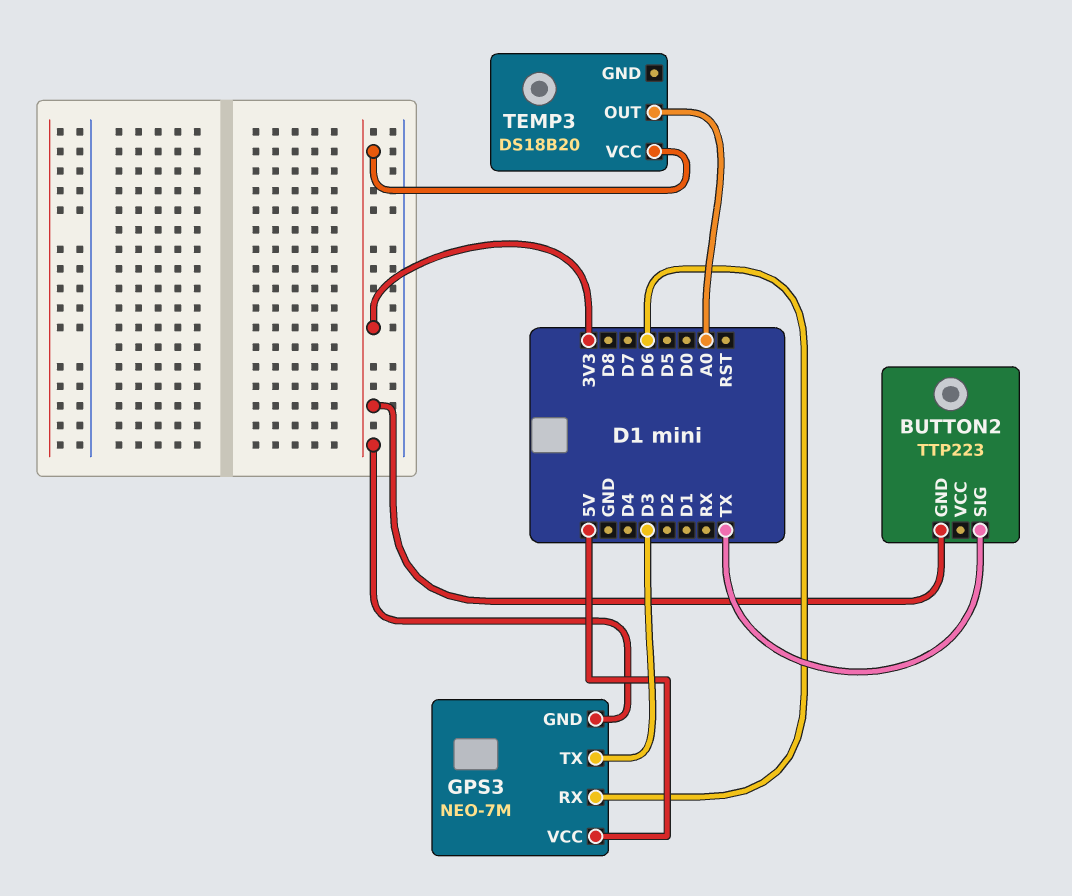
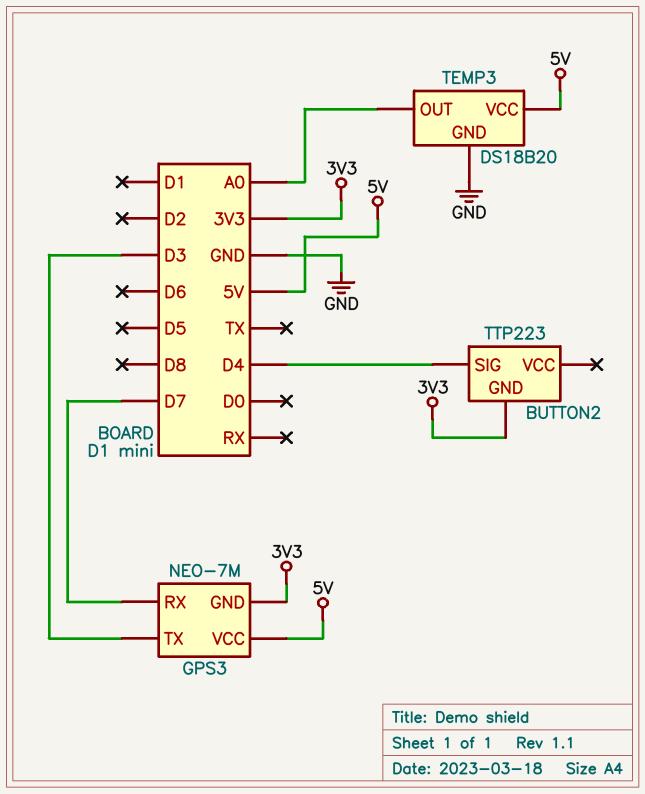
BUTTON2 pin SIG: TX -> D4
GPS3 pin RX: D6 -> D7
TEMP3 pin GND: none -> GND
TEMP3 pin VCC: 3V3 -> 5V

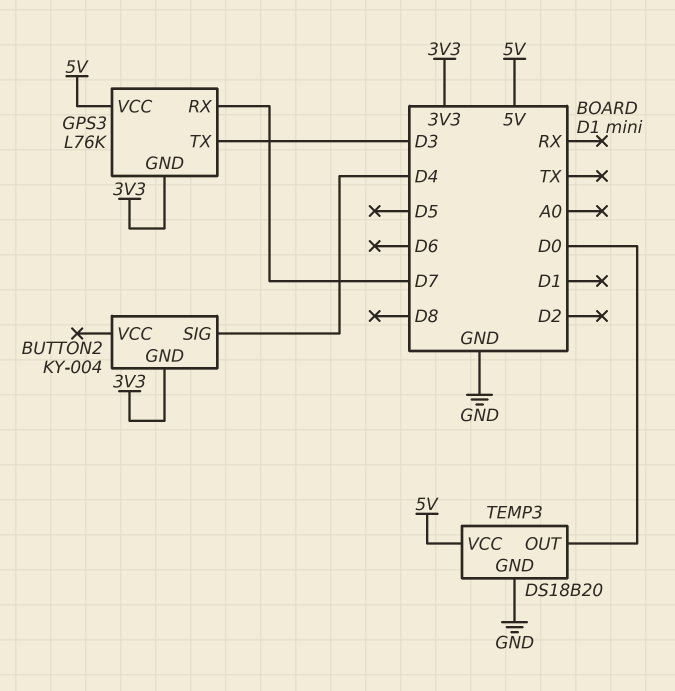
BUTTON2: TTP223 -> KY-004
GPS3: NEO-7M -> L76K
TEMP3 pin OUT: A0 -> D0

